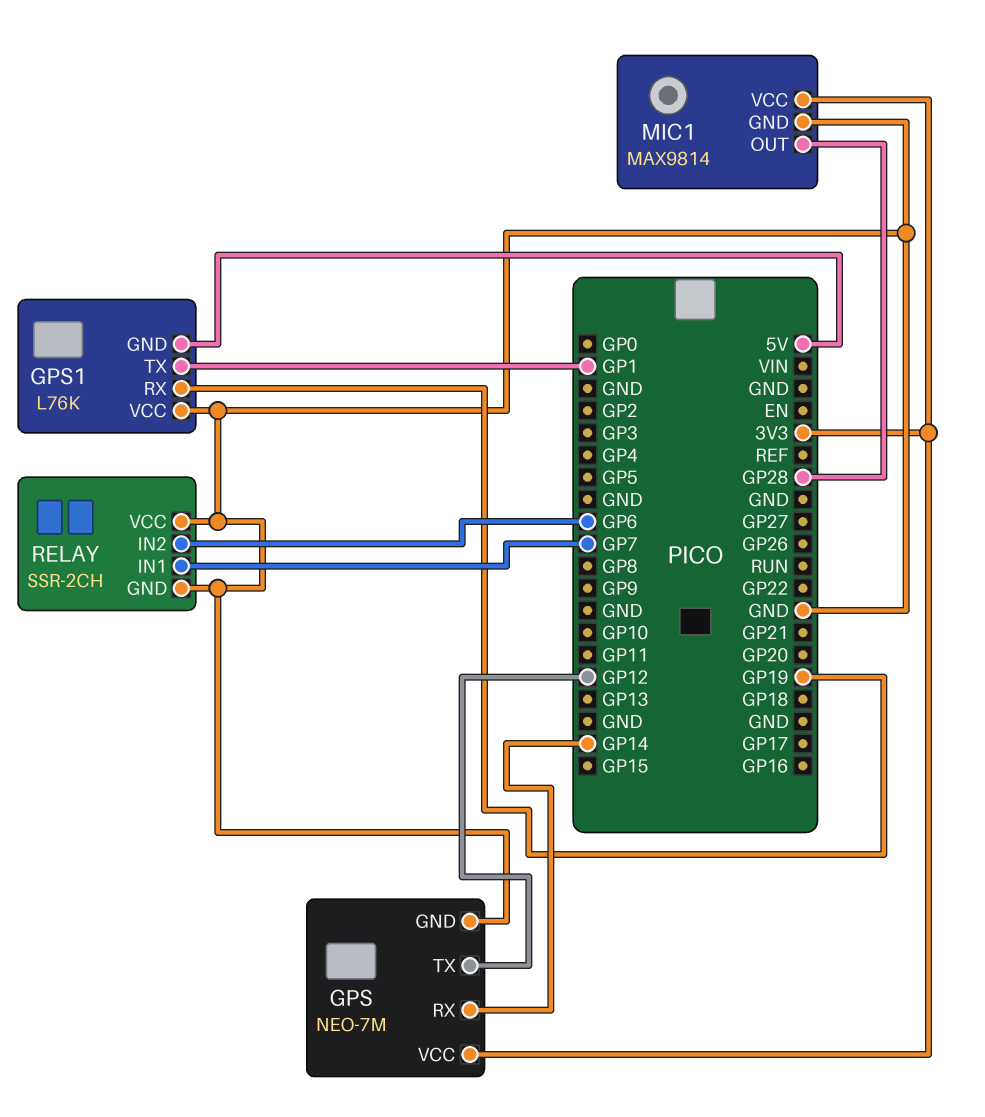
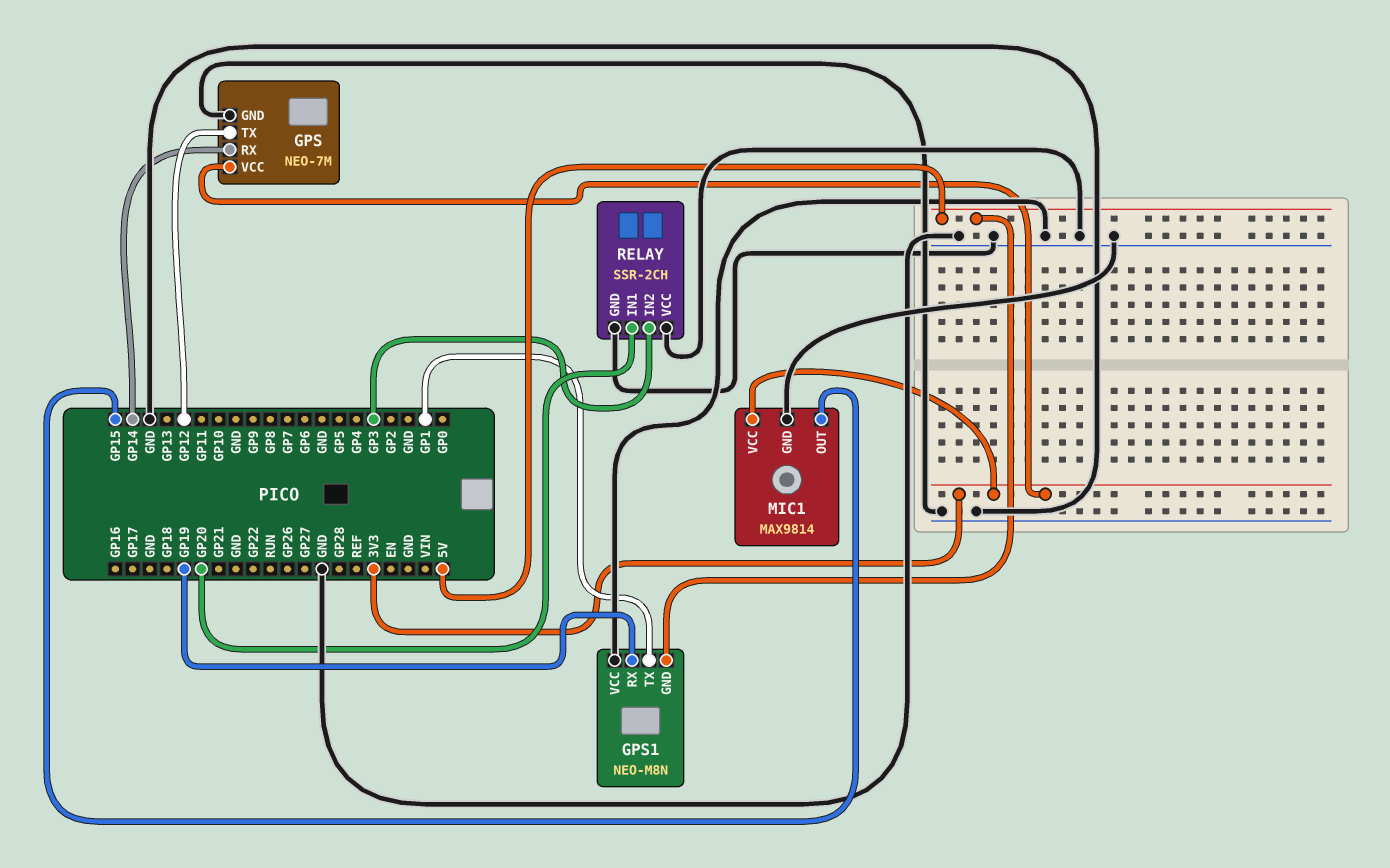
GPS1: L76K -> NEO-M8N
MIC1 pin OUT: GP28 -> GP15
RELAY pin IN1: GP7 -> GP20
RELAY pin IN2: GP6 -> GP3

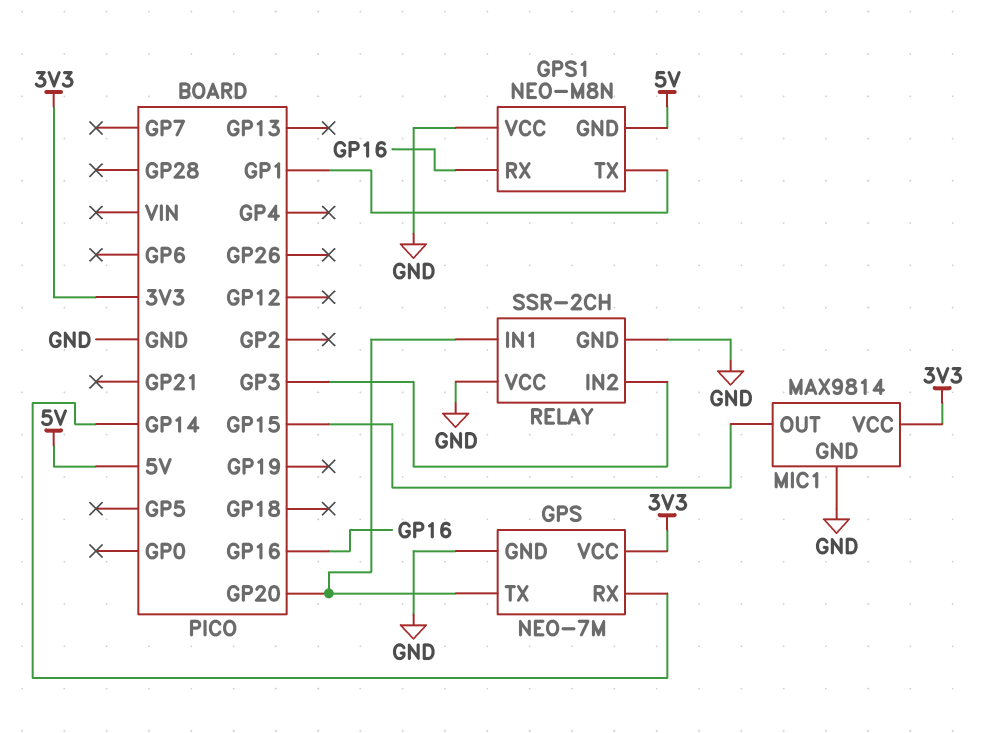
GPS pin TX: GP12 -> GP20
GPS1 pin RX: GP19 -> GP16

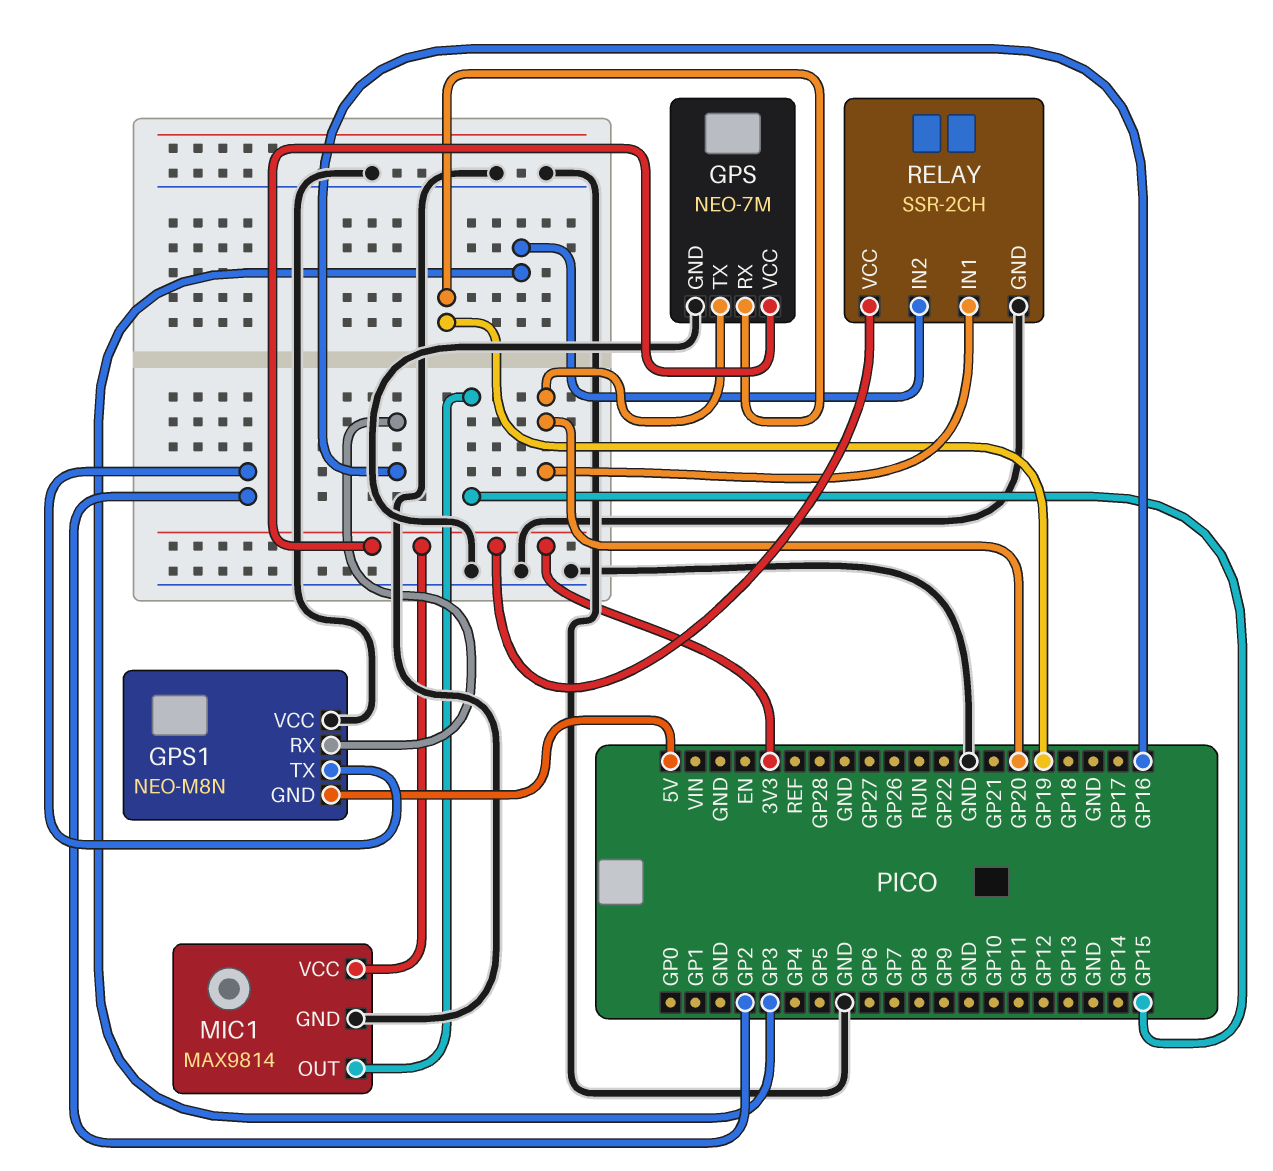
GPS pin RX: GP14 -> GP19
GPS1 pin TX: GP1 -> GP2
RELAY pin VCC: GND -> 3V3

